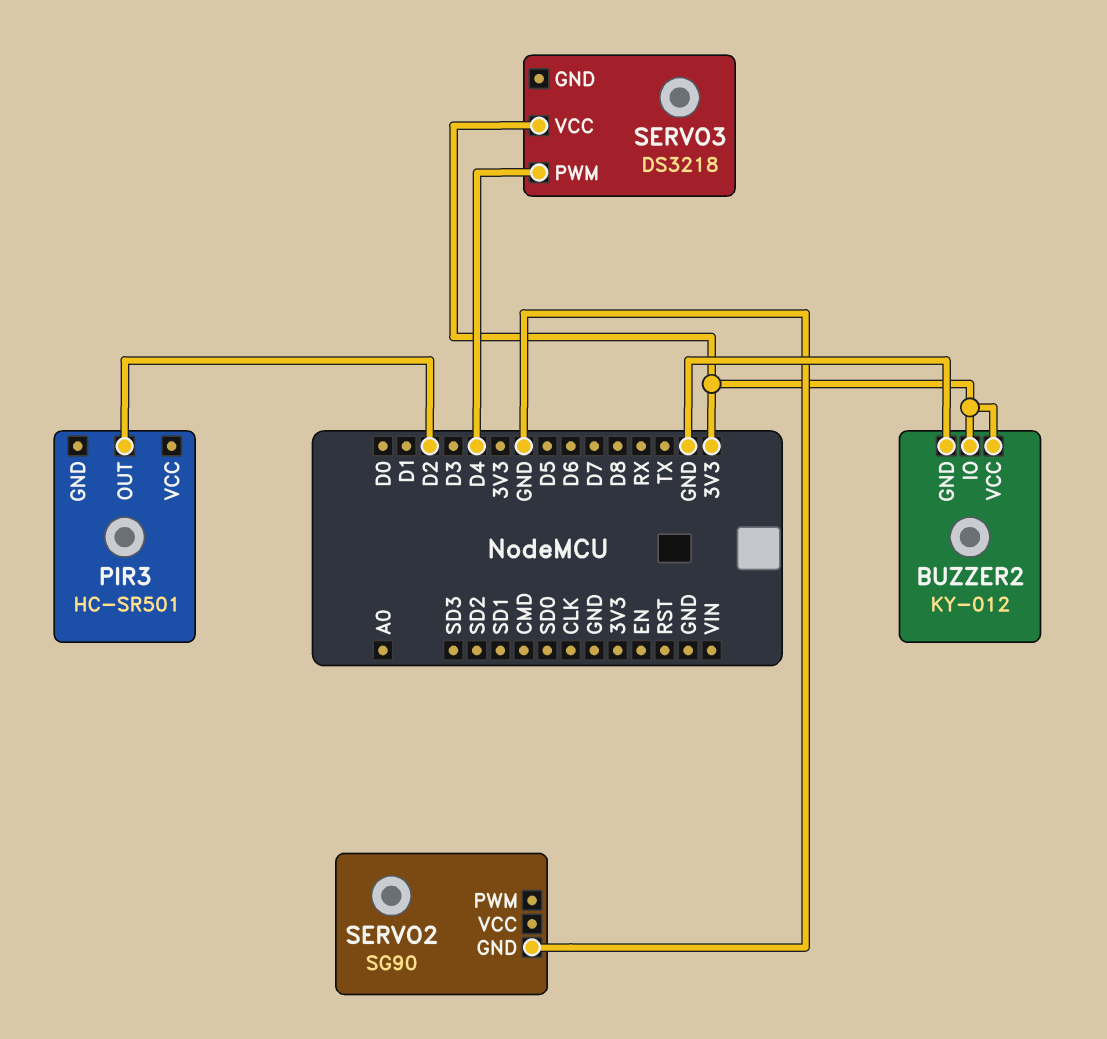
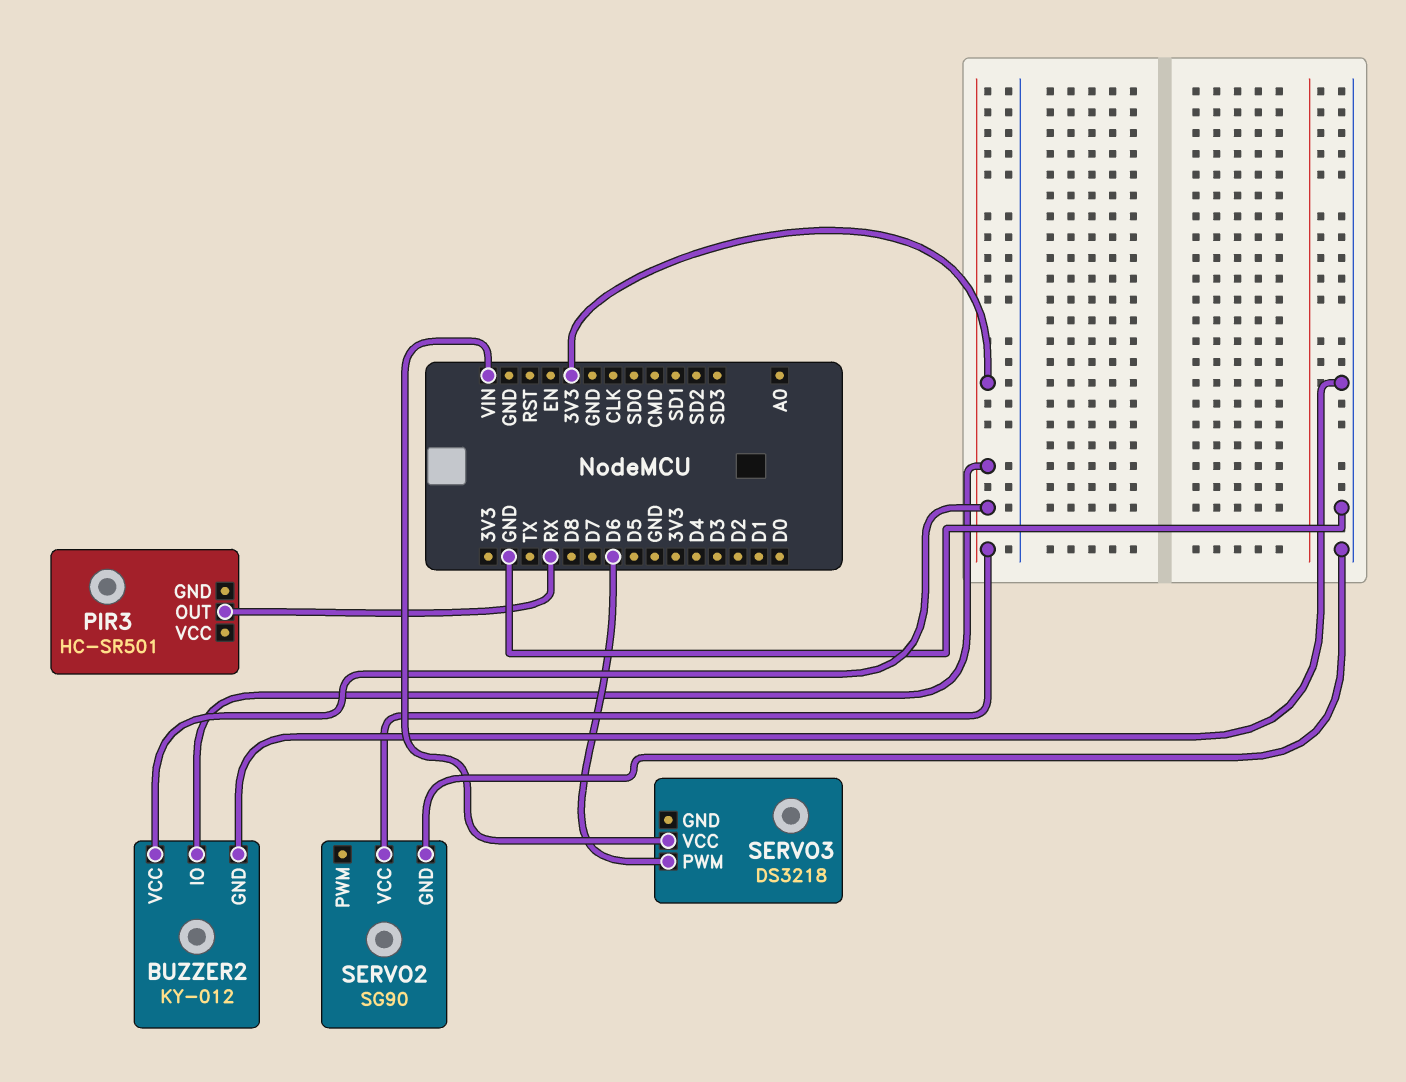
PIR3 pin OUT: D2 -> RX
SERVO2 pin VCC: none -> 3V3
SERVO3 pin PWM: D4 -> D6
SERVO3 pin VCC: 3V3 -> VIN

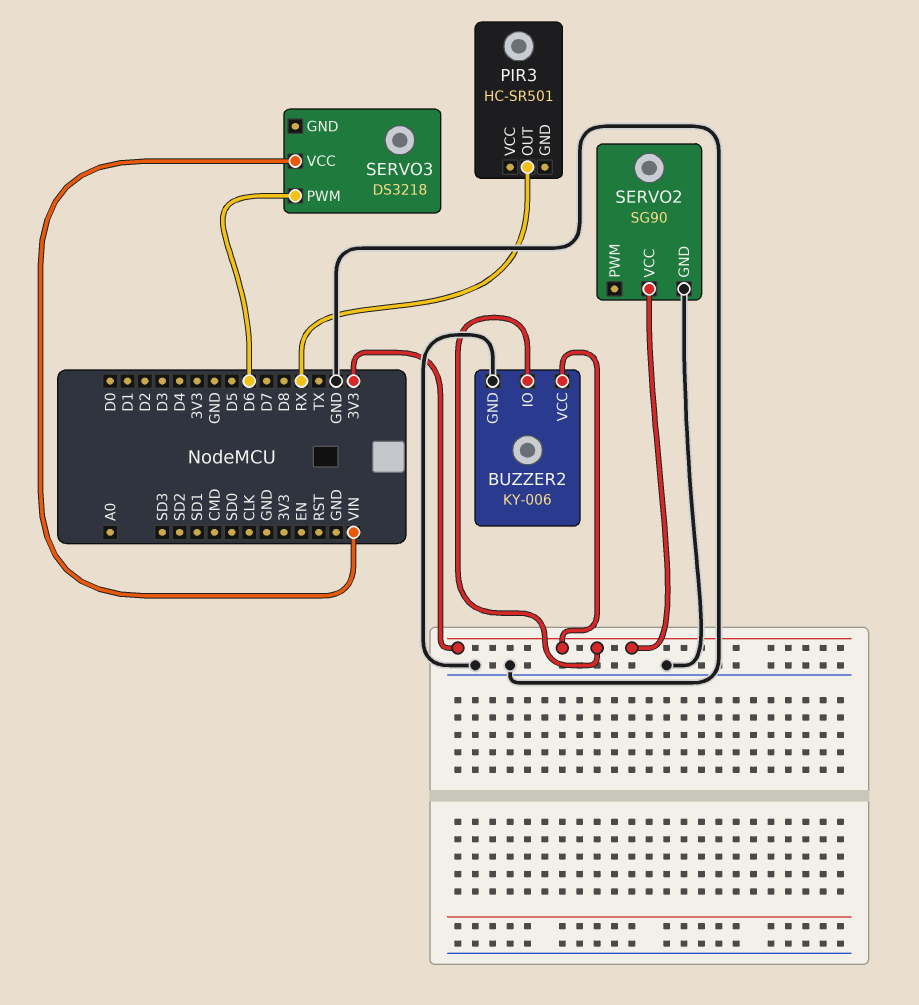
BUZZER2: KY-012 -> KY-006

